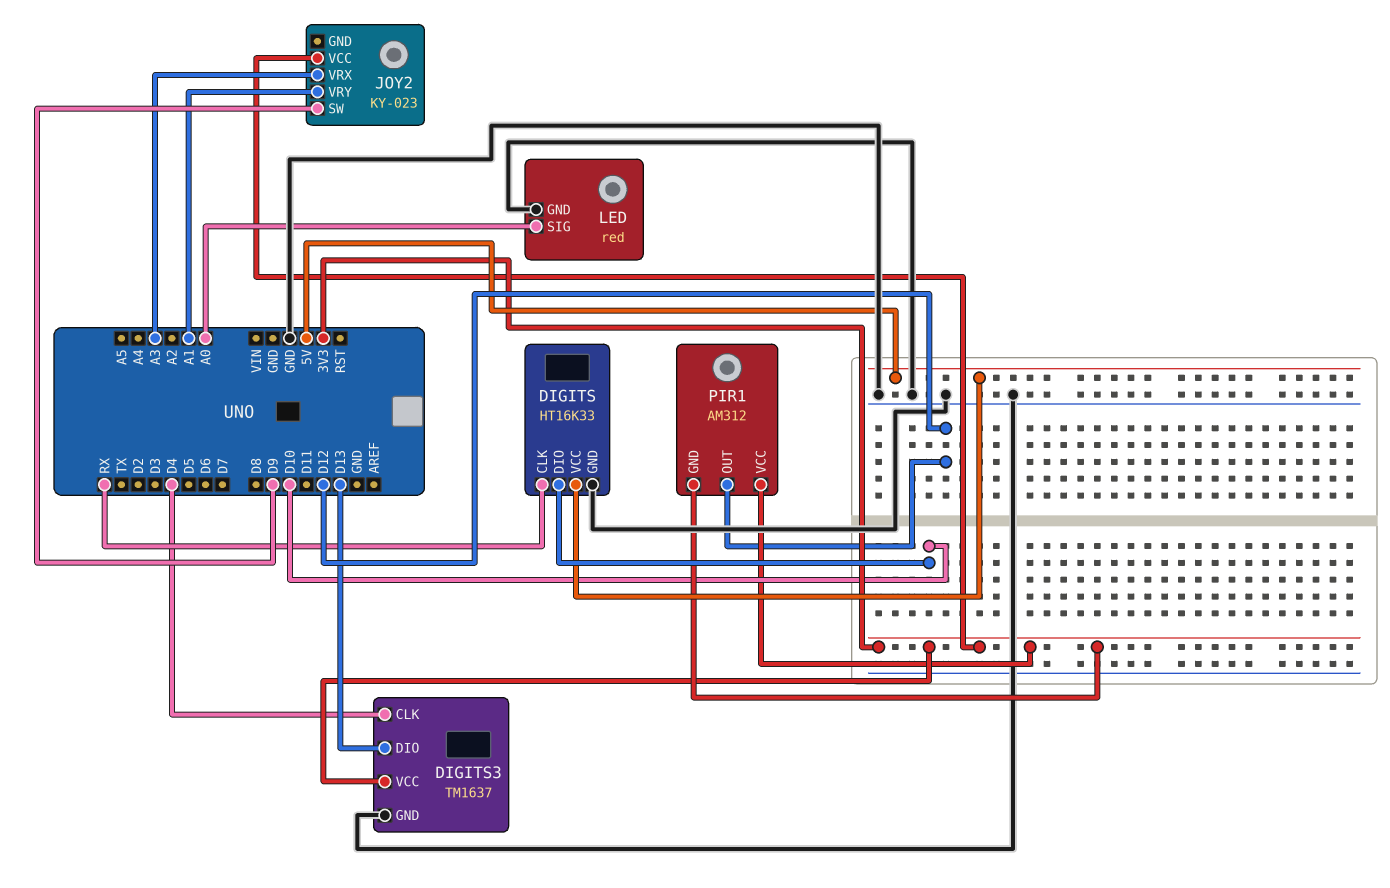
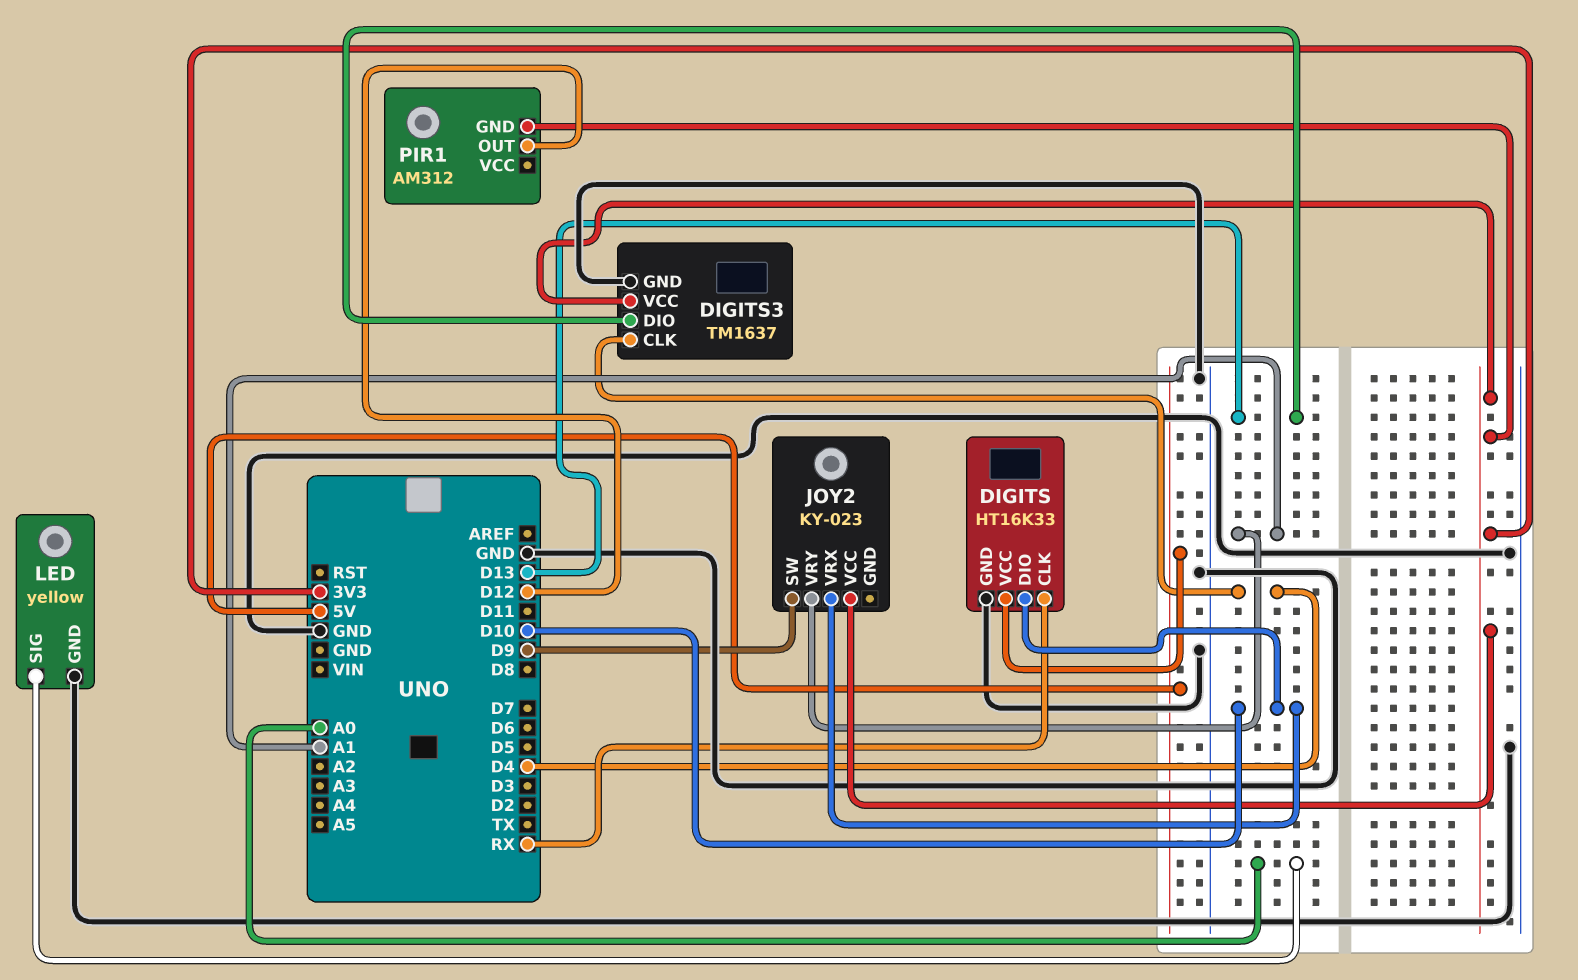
JOY2 pin VRX: A3 -> D10
LED: red -> yellow
PIR1 pin VCC: 3V3 -> none

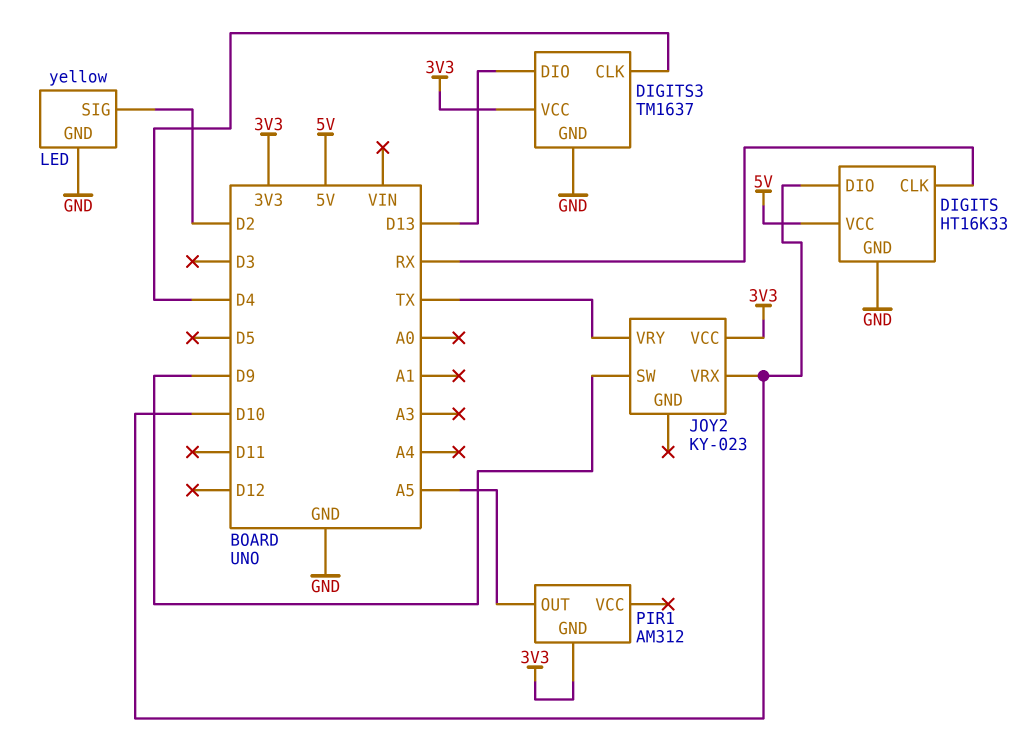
JOY2 pin VRY: A1 -> TX
LED pin SIG: A0 -> D2
PIR1 pin OUT: D12 -> A5

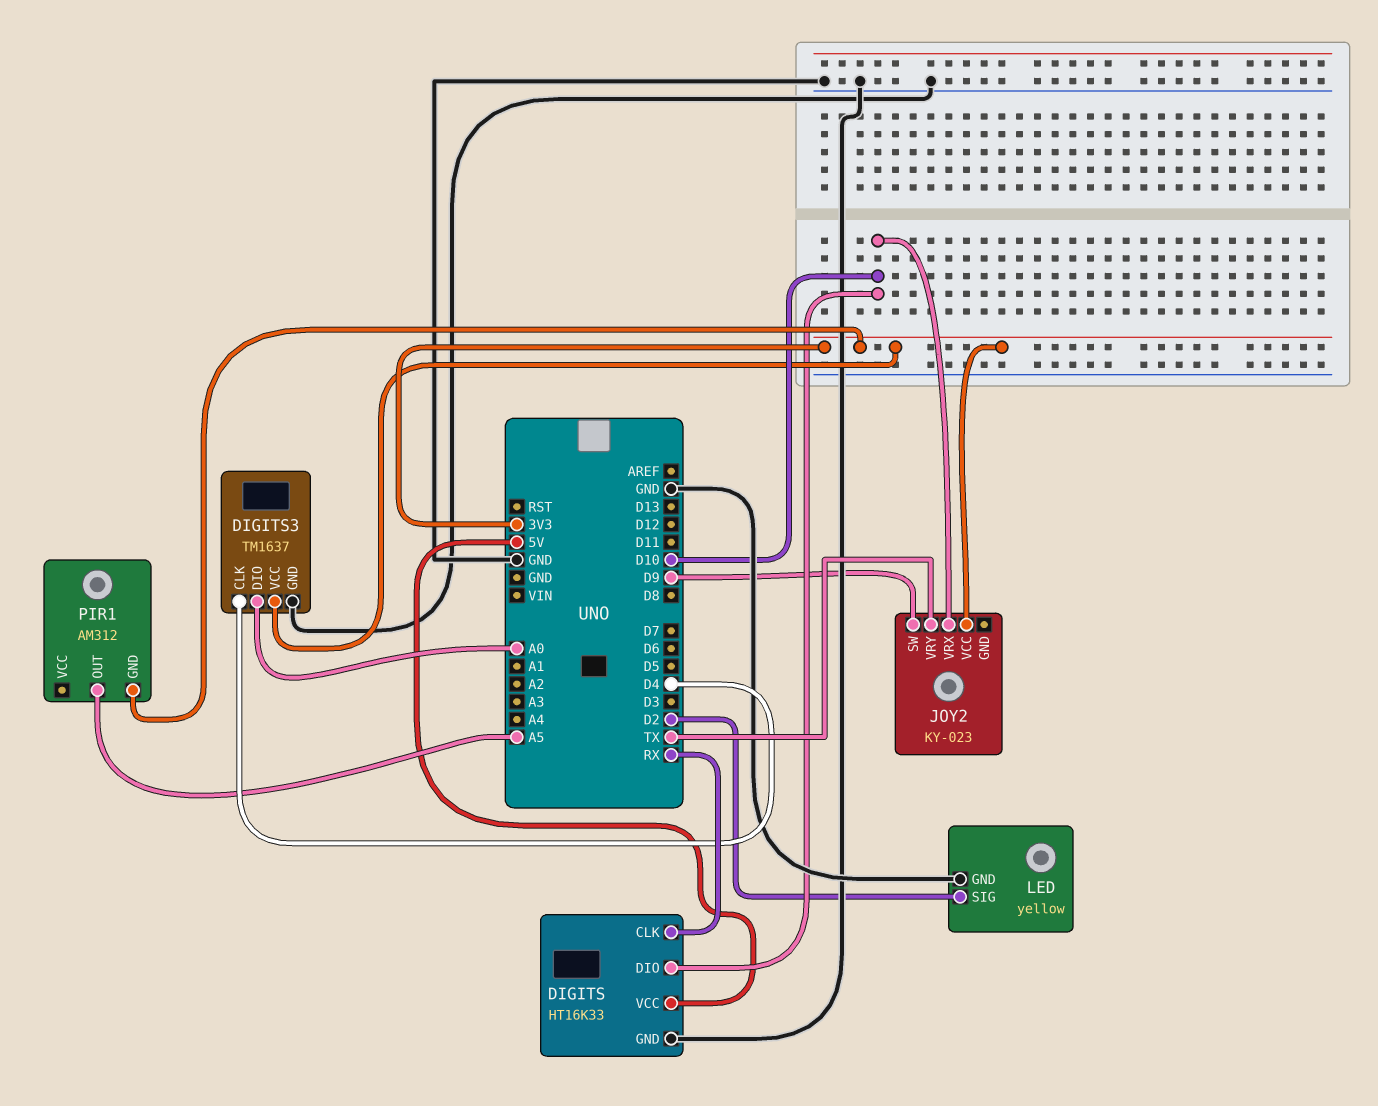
DIGITS3 pin DIO: D13 -> A0

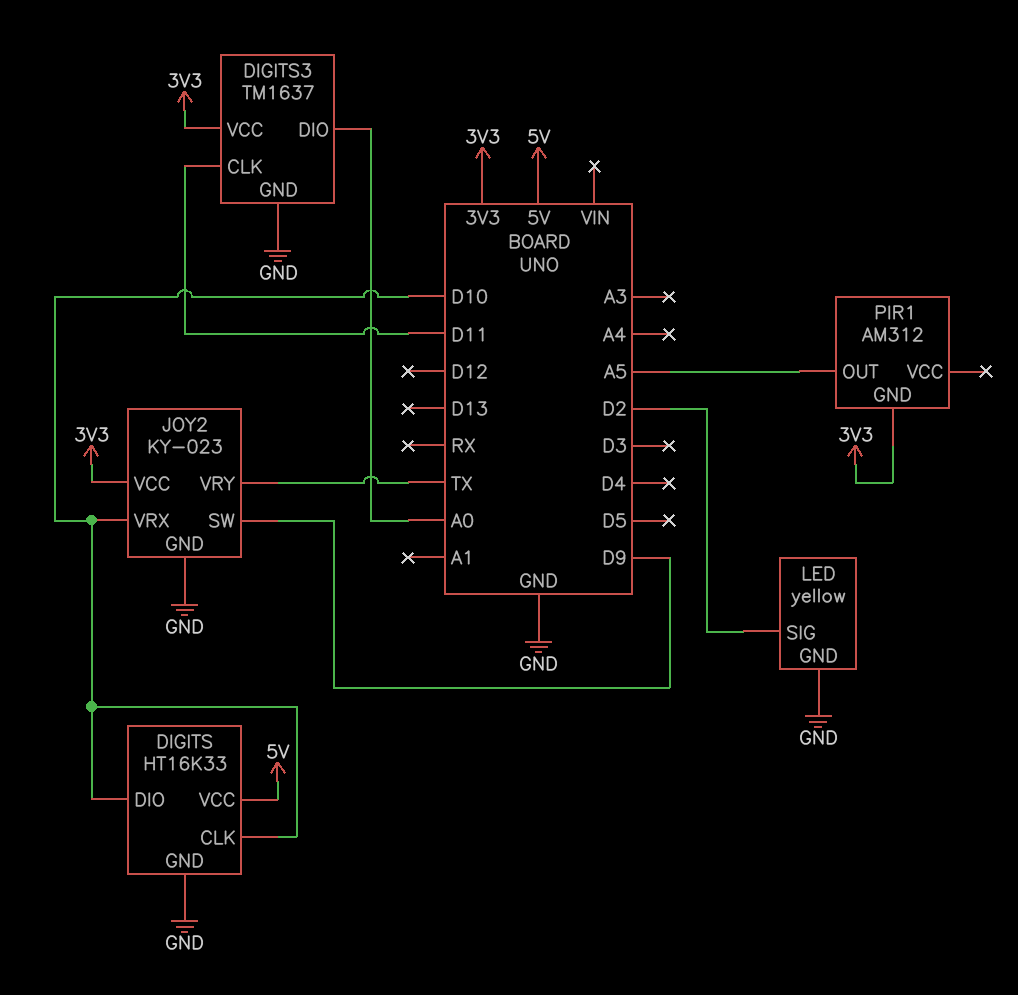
DIGITS pin CLK: RX -> D10
DIGITS3 pin CLK: D4 -> D11
JOY2 pin GND: none -> GND

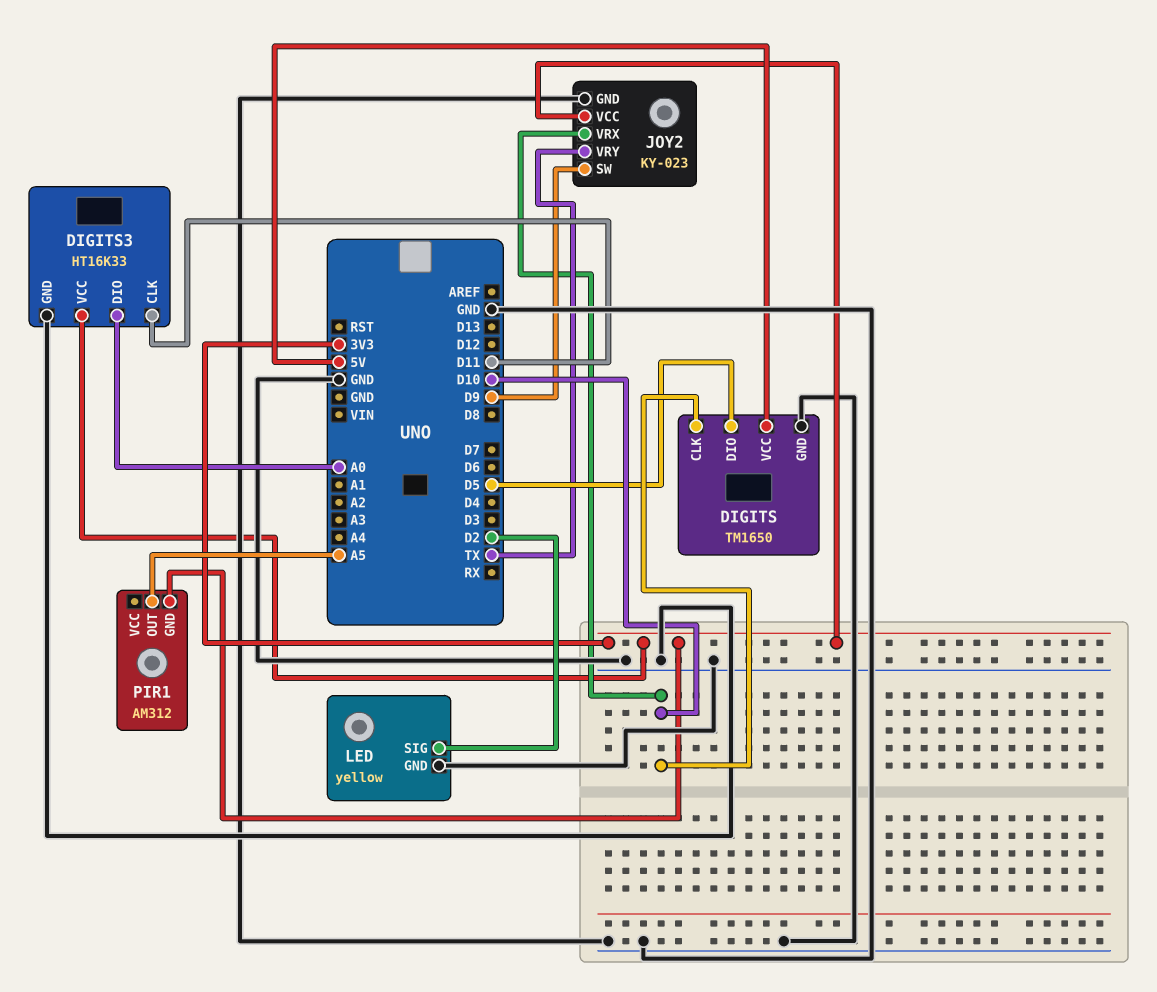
DIGITS: HT16K33 -> TM1650
DIGITS pin DIO: D10 -> D5
DIGITS3: TM1637 -> HT16K33

